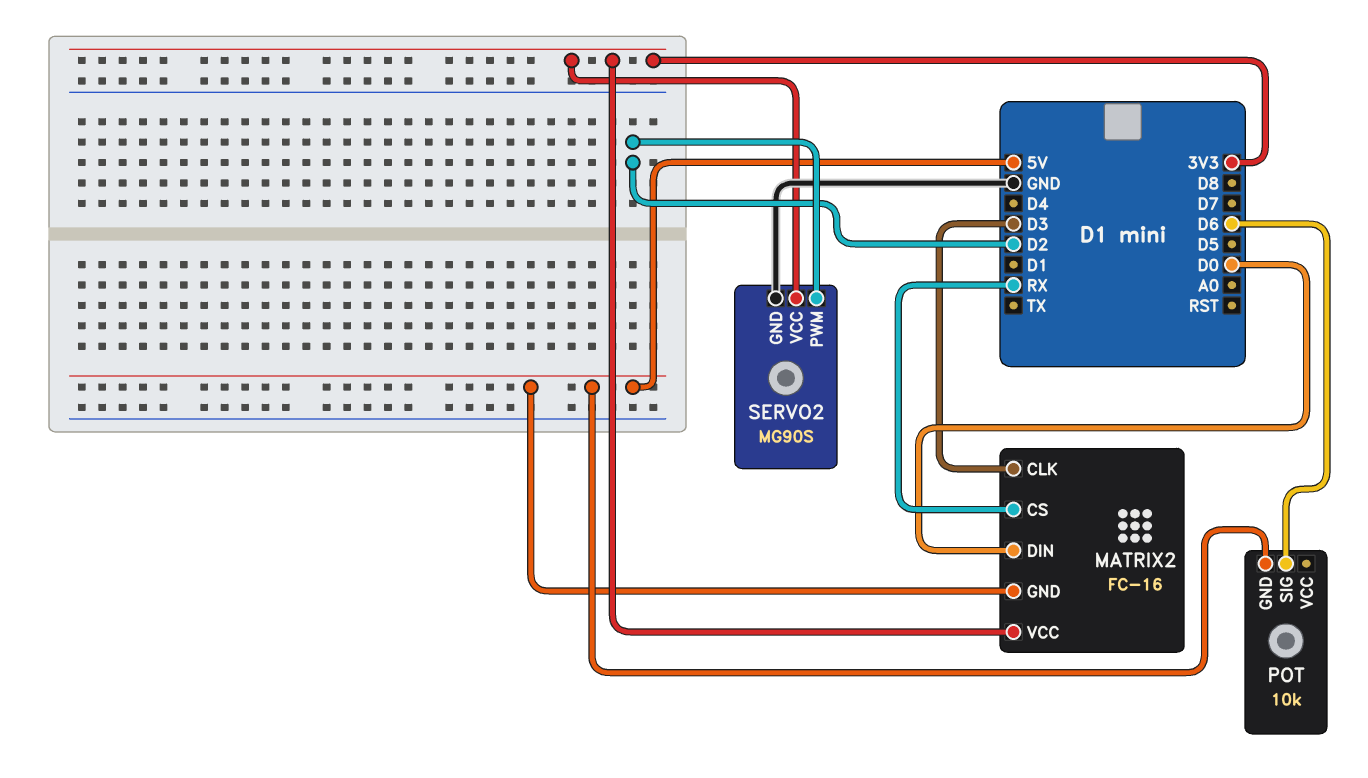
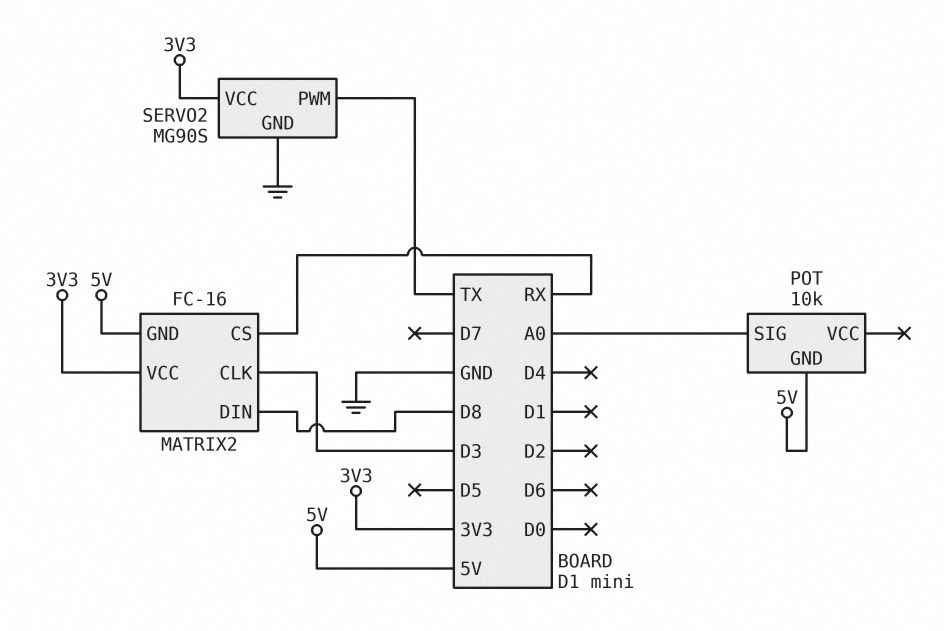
MATRIX2 pin DIN: D0 -> D8
POT pin SIG: D6 -> A0
SERVO2 pin PWM: D2 -> TX

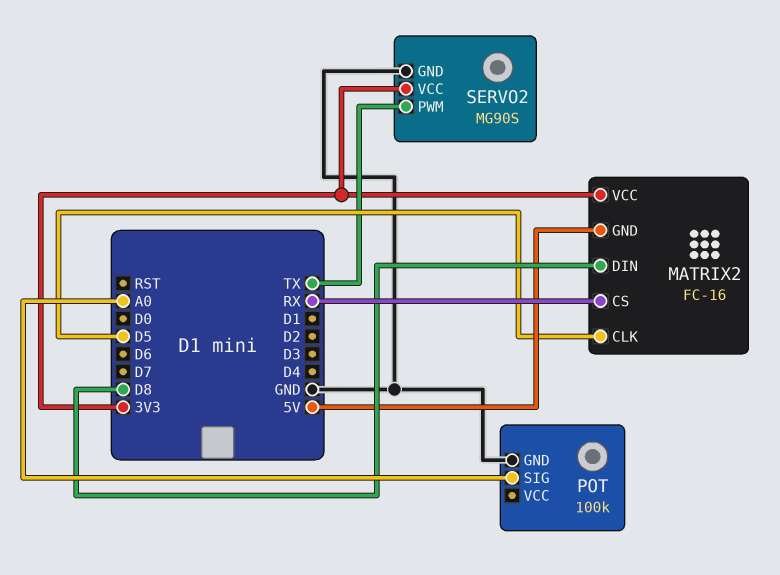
MATRIX2 pin CLK: D3 -> D5
POT: 10k -> 100k
POT pin GND: 5V -> GND

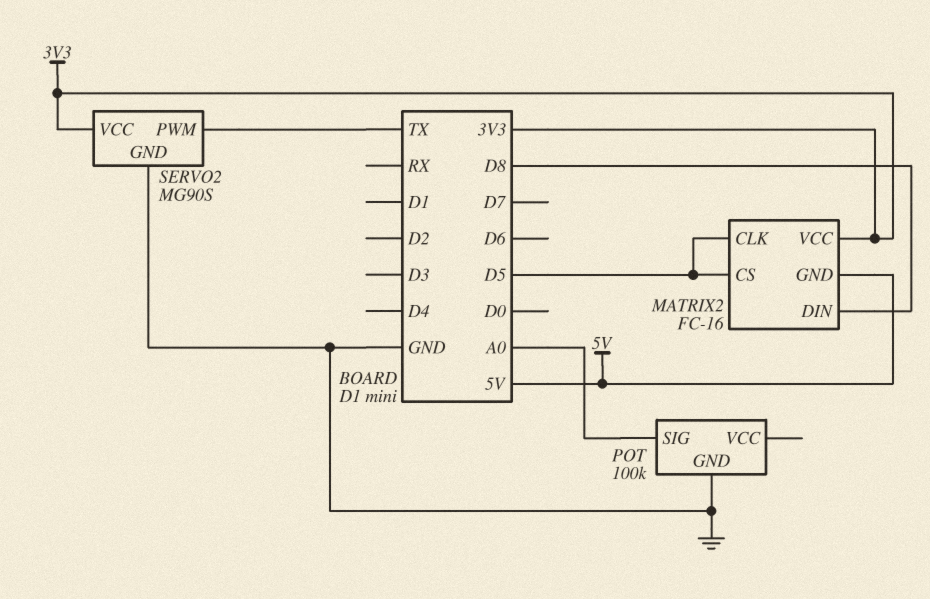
MATRIX2 pin CS: RX -> D5

